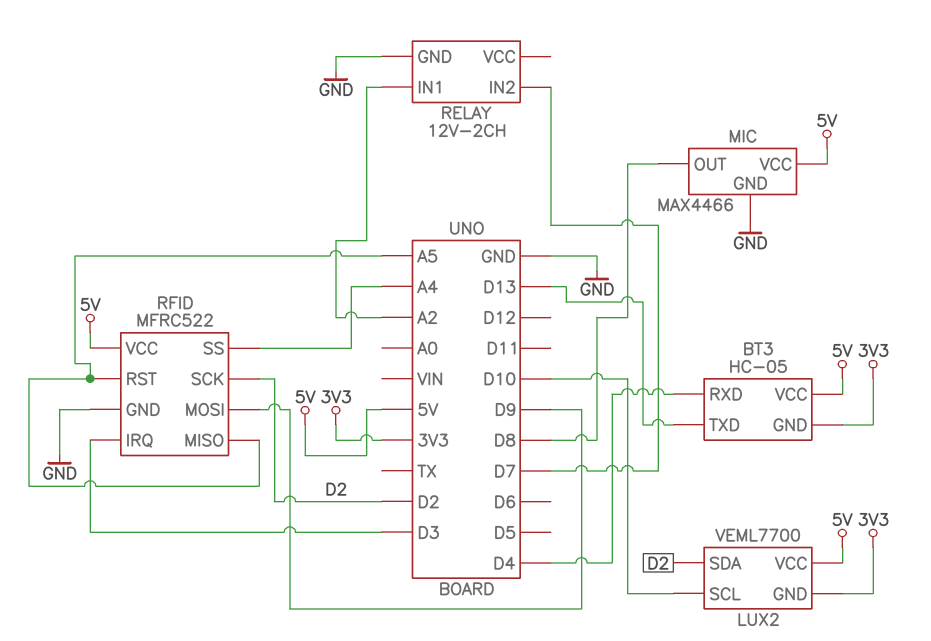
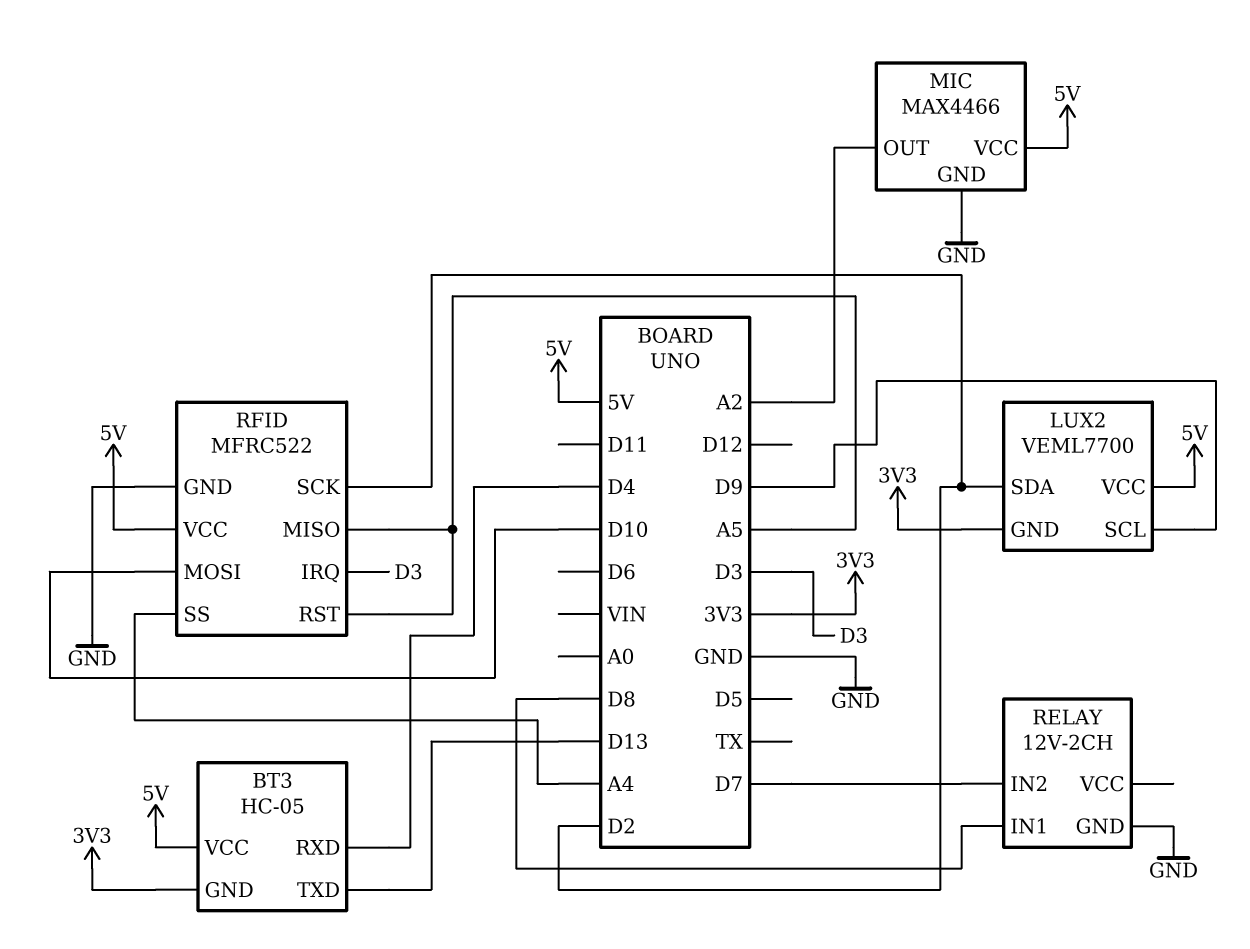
LUX2 pin SCL: D10 -> D9
MIC pin OUT: D8 -> A2
RELAY pin IN1: A2 -> D8
RFID pin MOSI: D9 -> D10

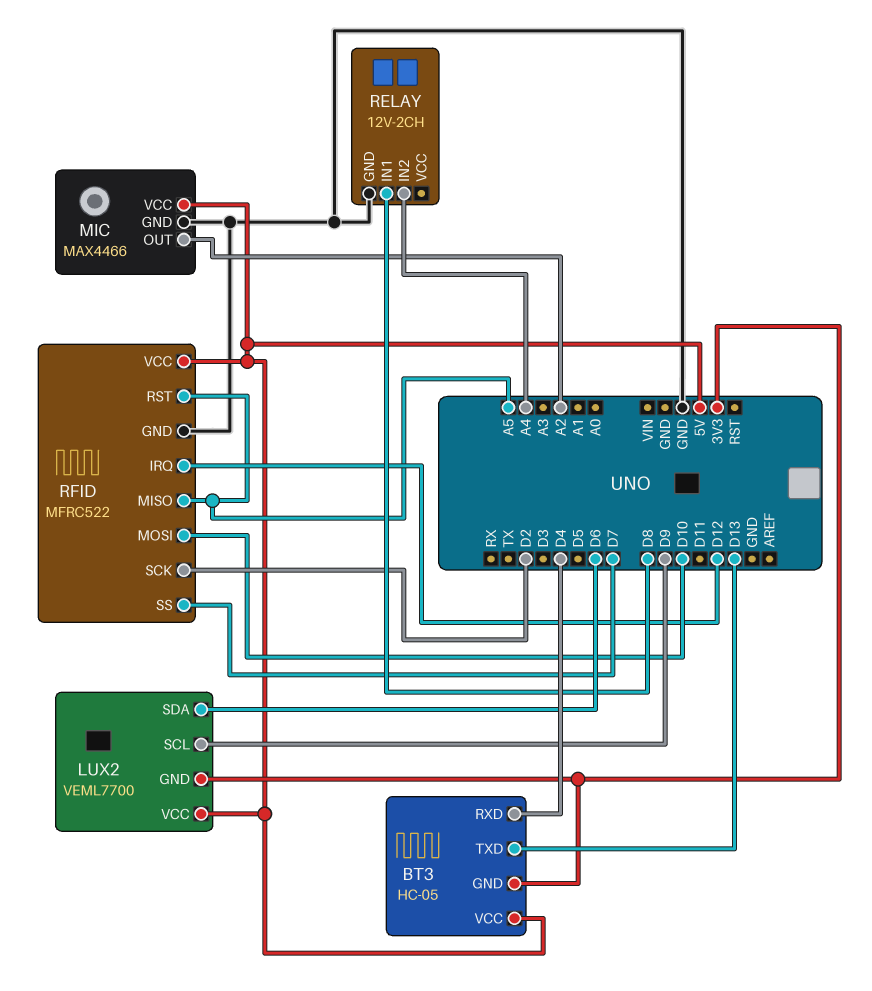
LUX2 pin SDA: D2 -> D6
RELAY pin IN2: D7 -> A4
RFID pin IRQ: D3 -> D12
RFID pin SS: A4 -> D7

